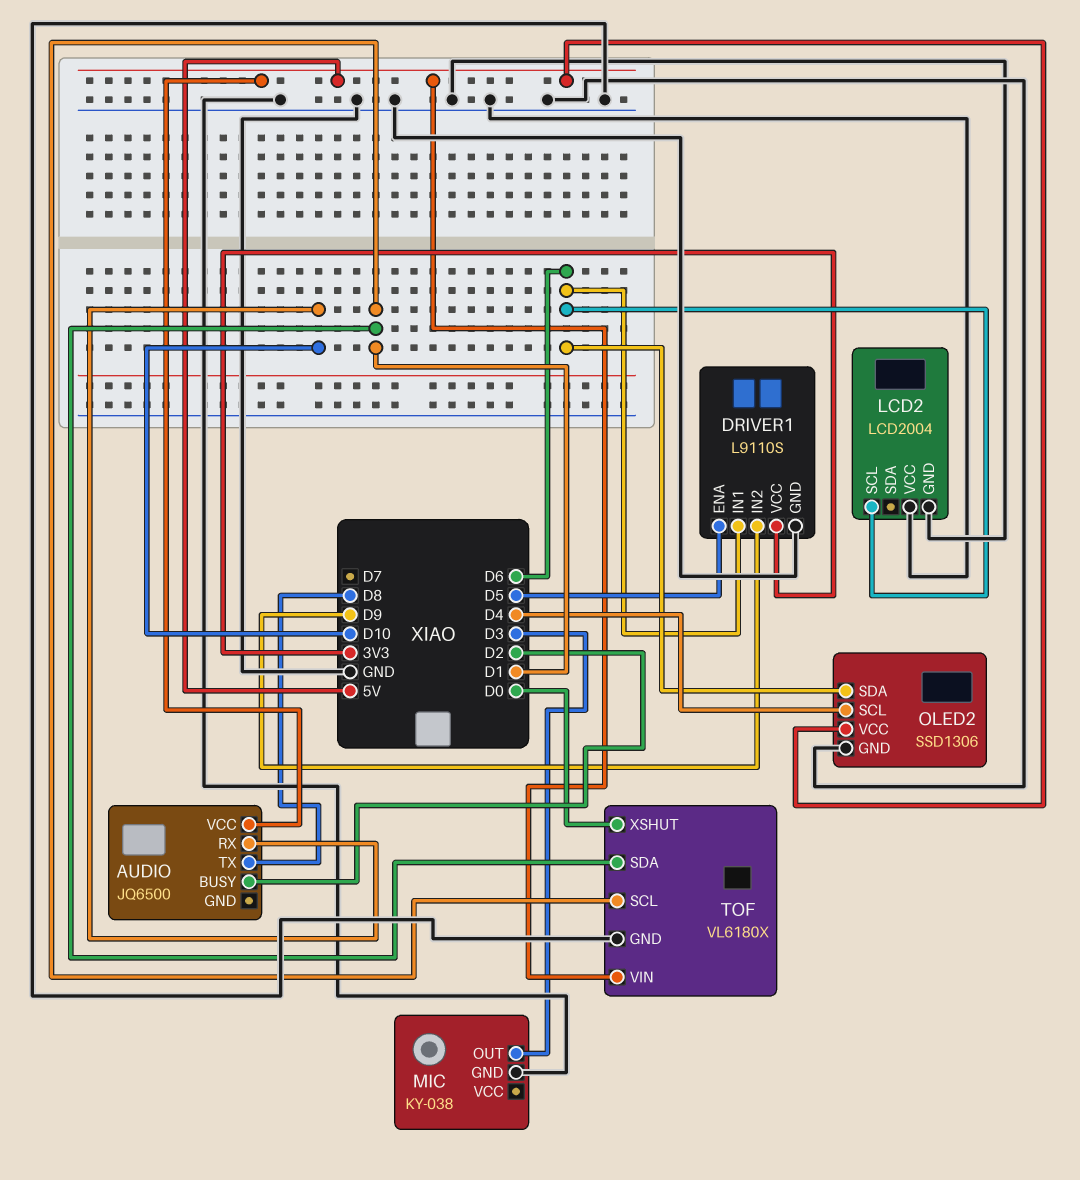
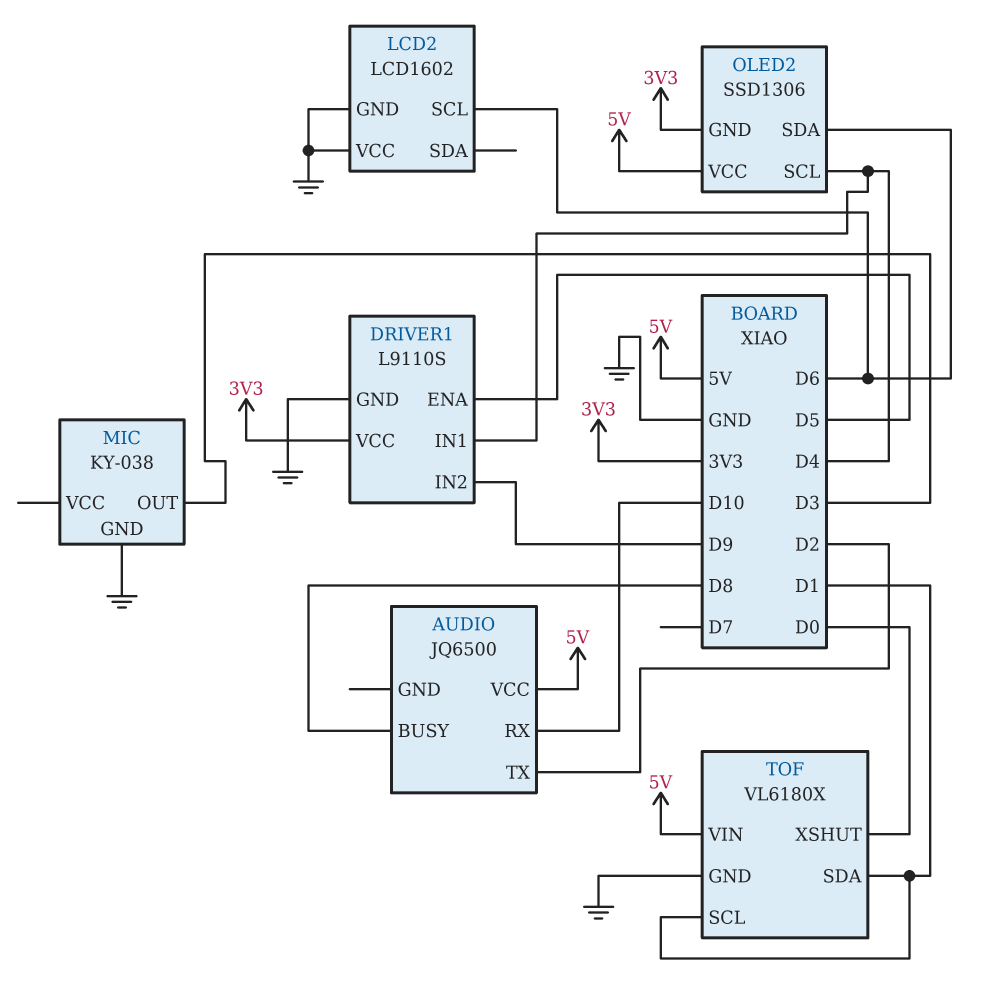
AUDIO pin BUSY: D2 -> D8
AUDIO pin TX: D8 -> D2
DRIVER1 pin IN1: D6 -> D4
LCD2: LCD2004 -> LCD1602
OLED2 pin GND: GND -> 3V3

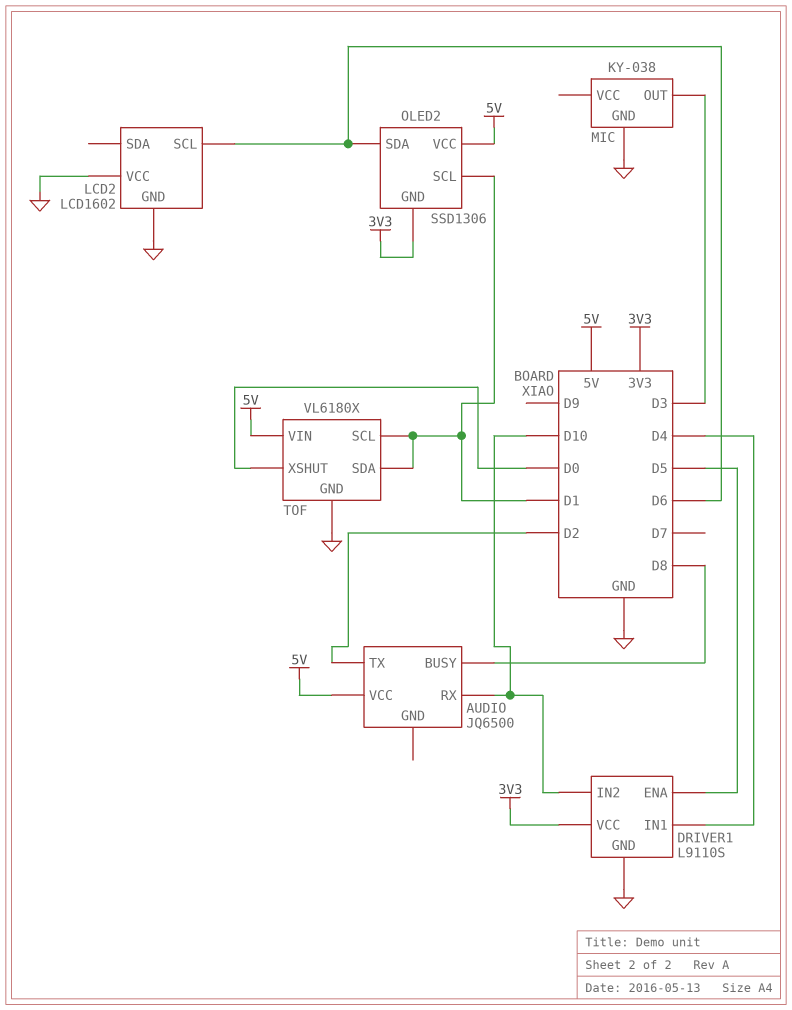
DRIVER1 pin IN2: D9 -> D10
OLED2 pin SCL: D4 -> D1

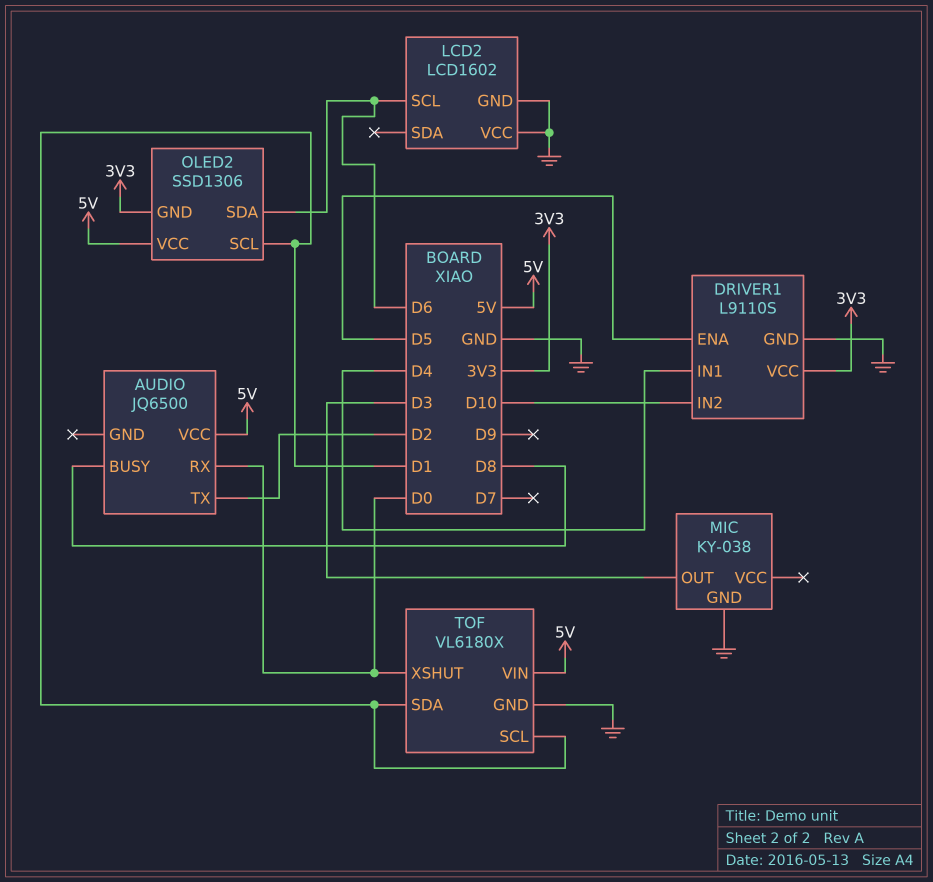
AUDIO pin RX: D10 -> D0

